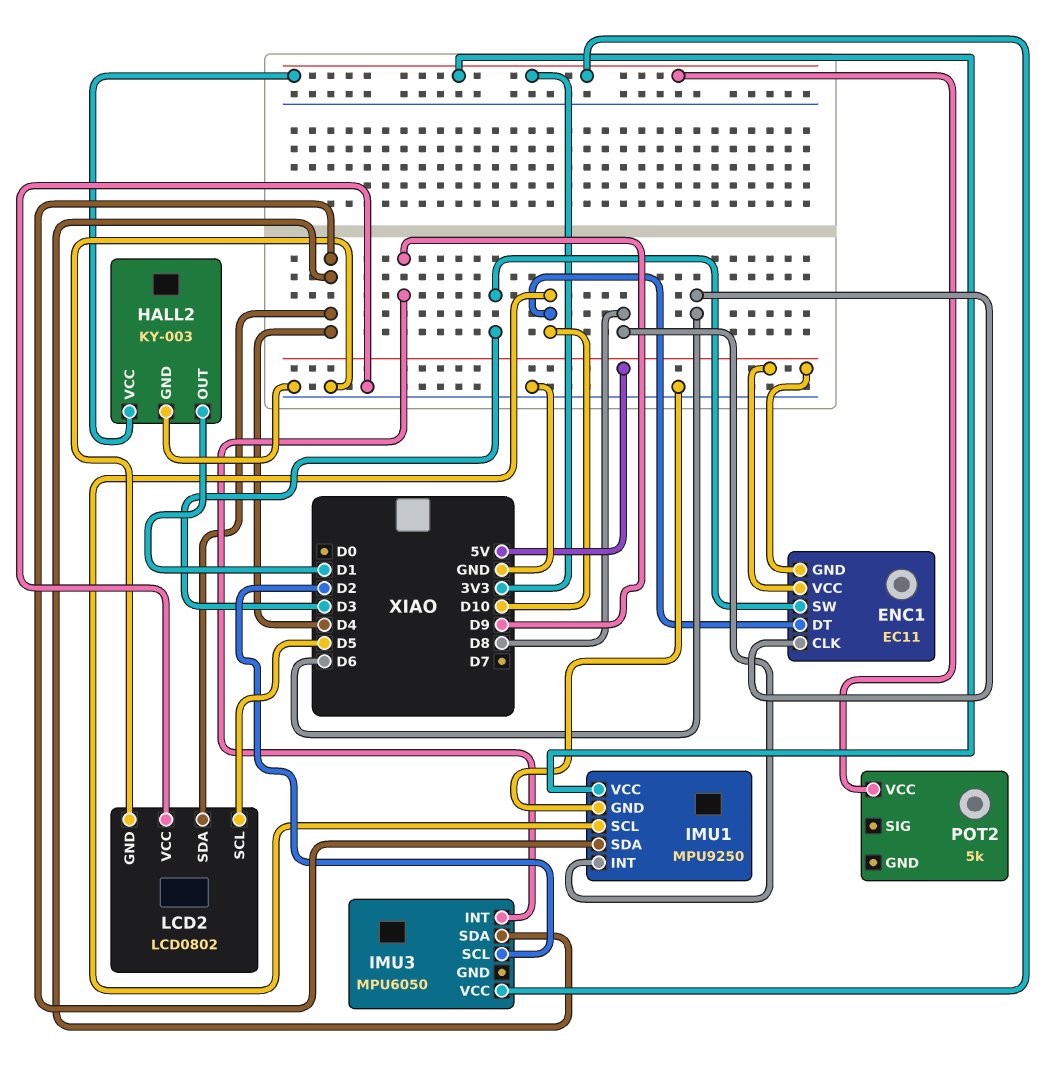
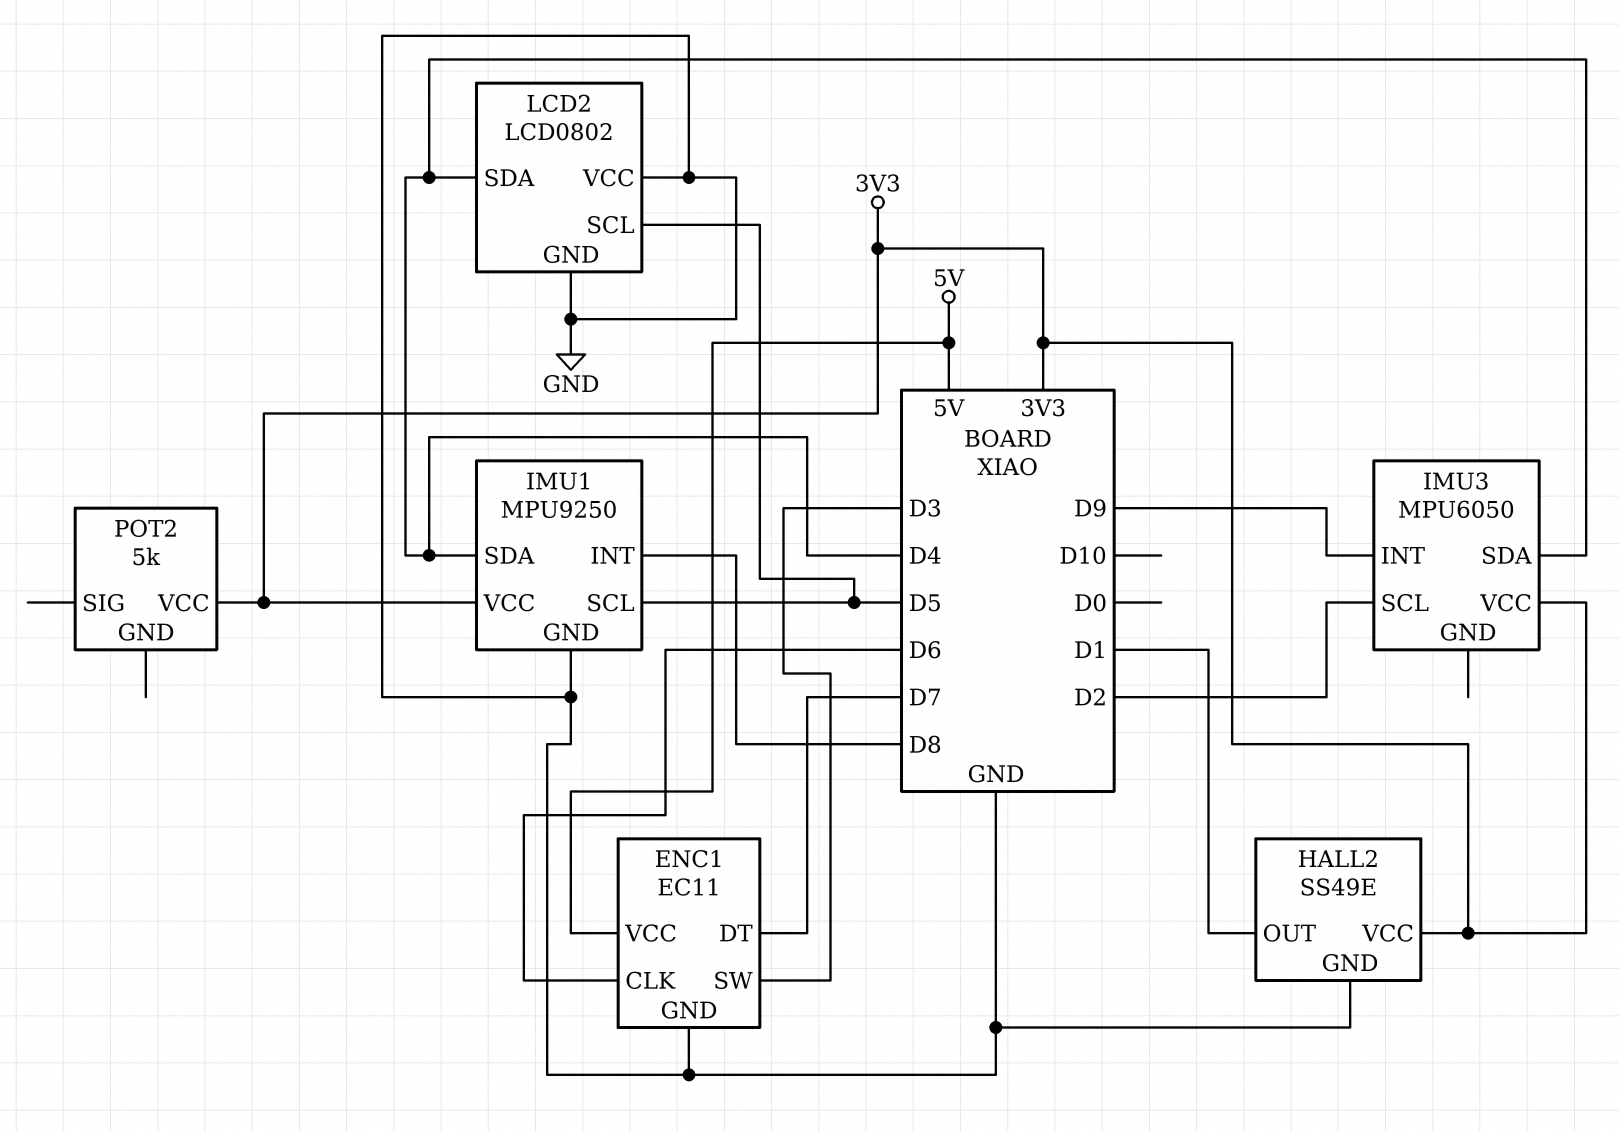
ENC1 pin DT: D10 -> D7
ENC1 pin GND: 5V -> GND
HALL2: KY-003 -> SS49E
IMU1 pin SCL: D10 -> D5

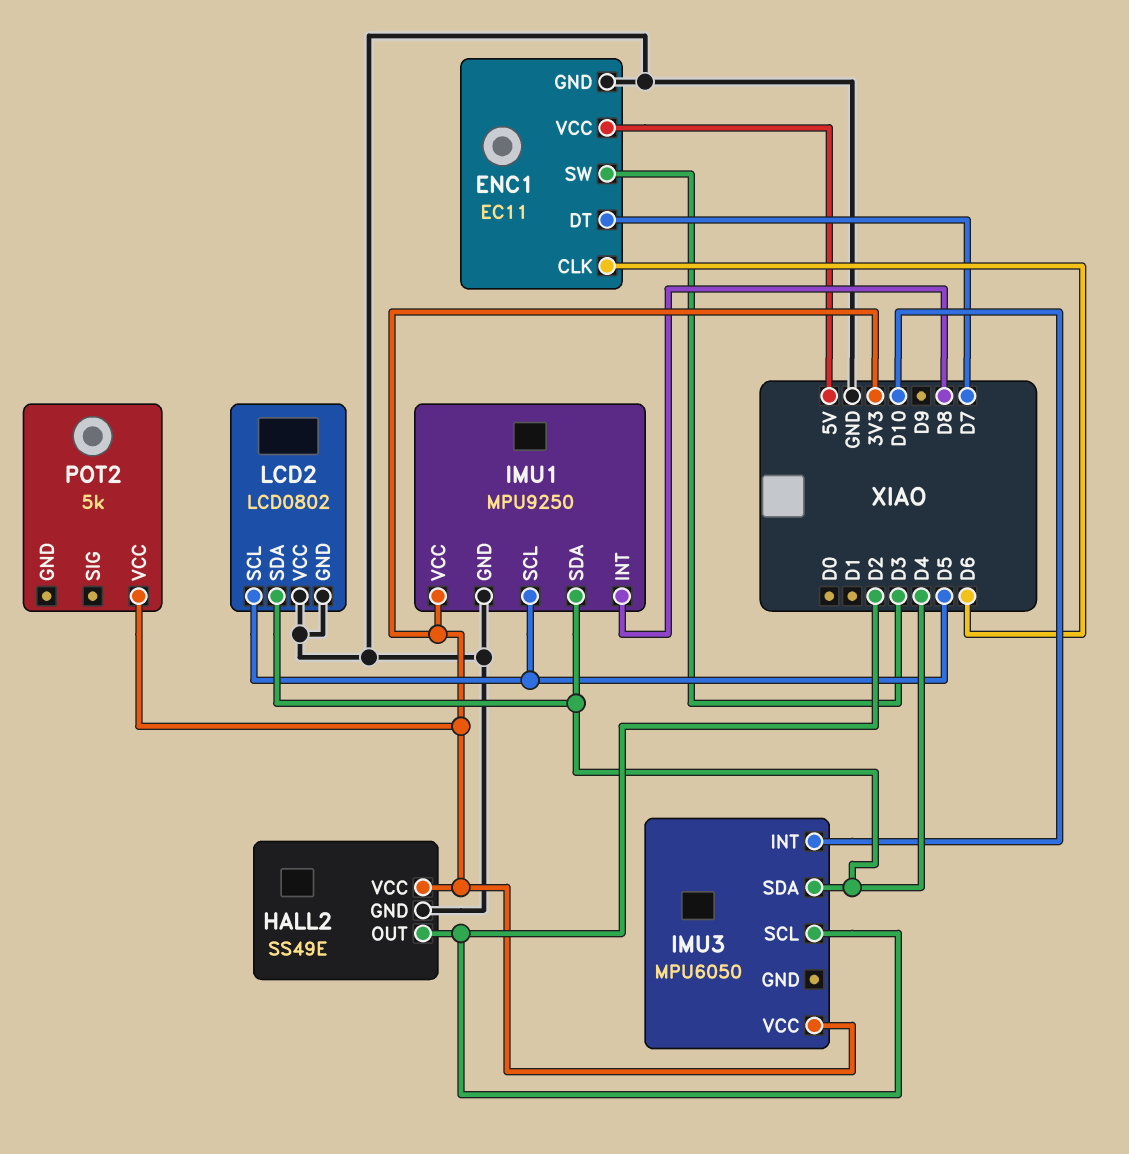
HALL2 pin OUT: D1 -> D2
IMU3 pin INT: D9 -> D10

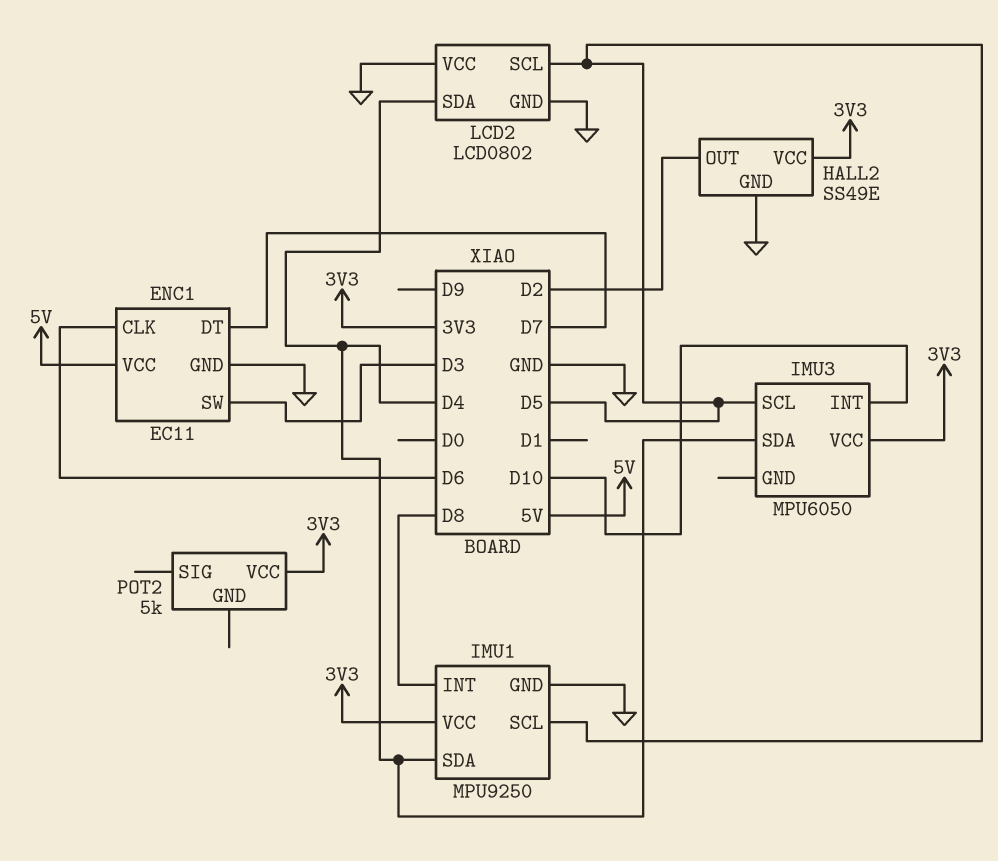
IMU3 pin SCL: D2 -> D5

